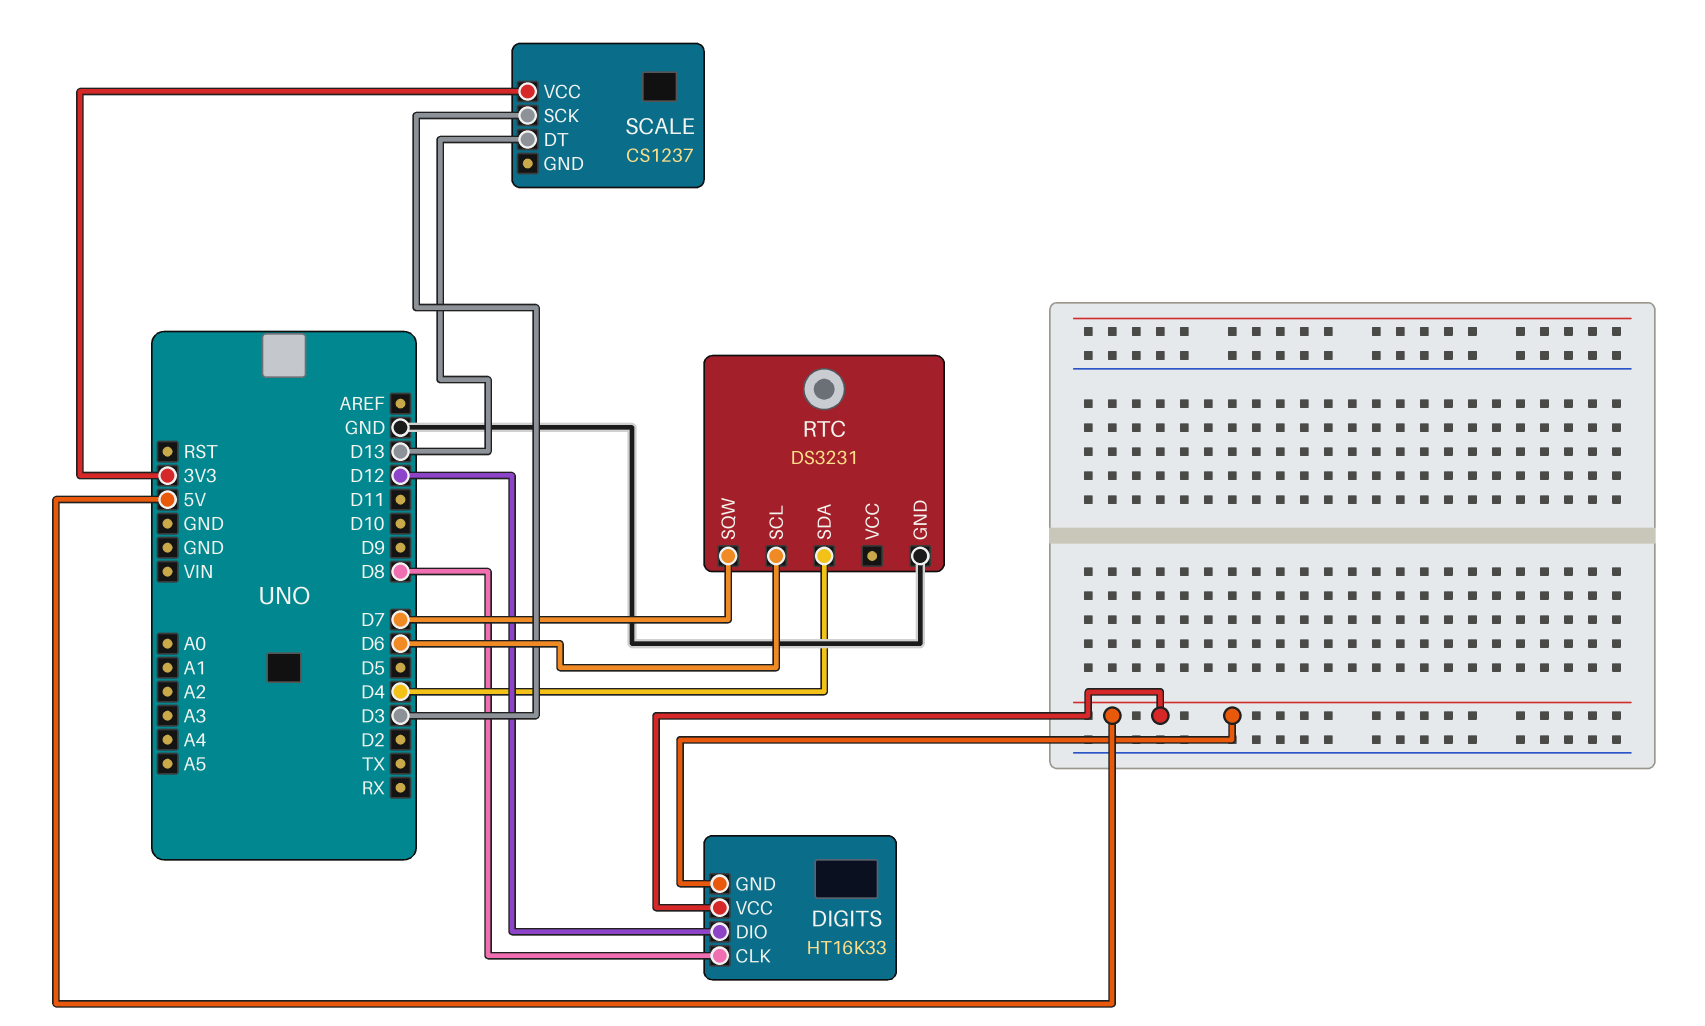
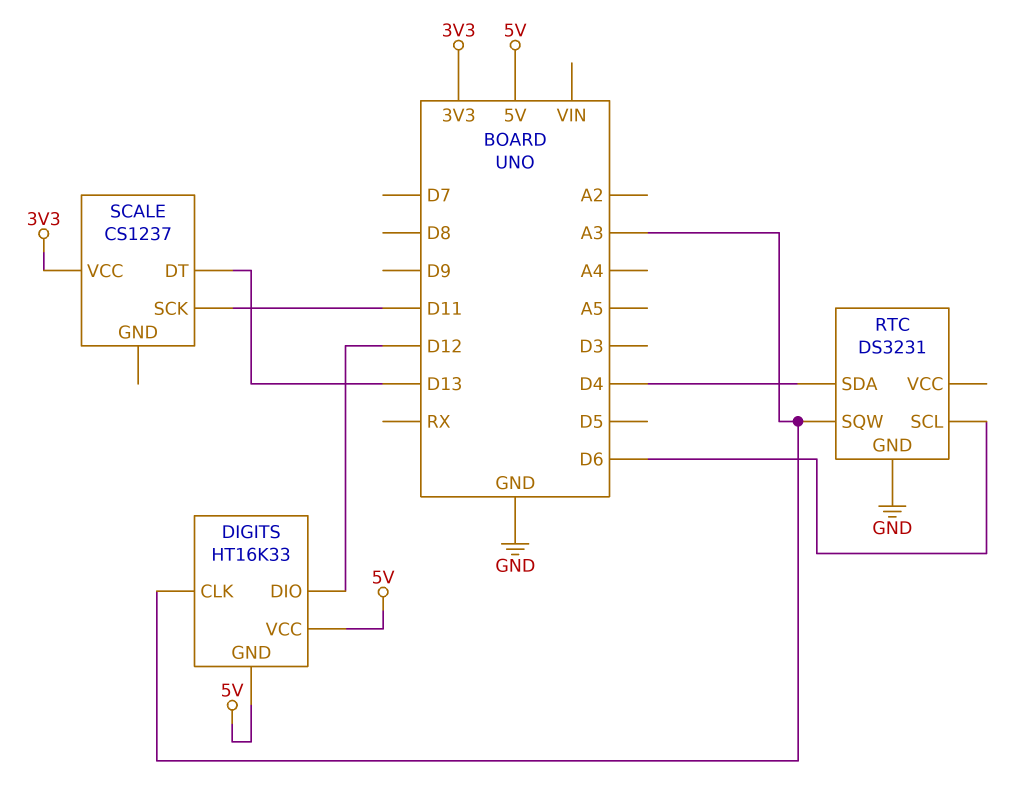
DIGITS pin CLK: D8 -> A3
RTC pin SQW: D7 -> A3
SCALE pin SCK: D3 -> D11

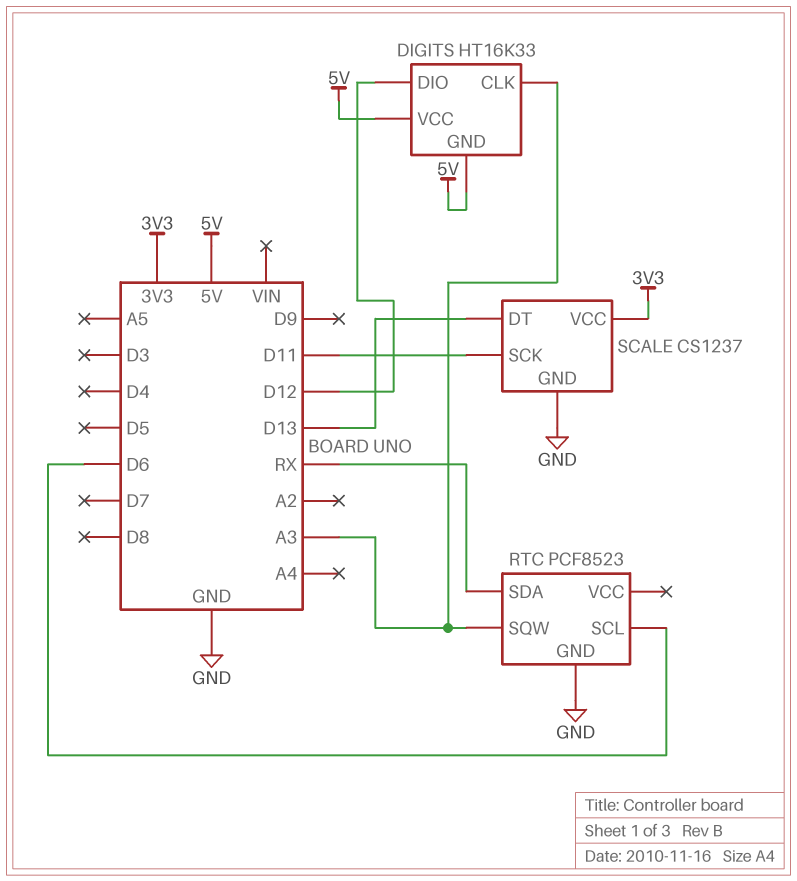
RTC: DS3231 -> PCF8523
RTC pin SDA: D4 -> RX
SCALE pin GND: none -> GND

